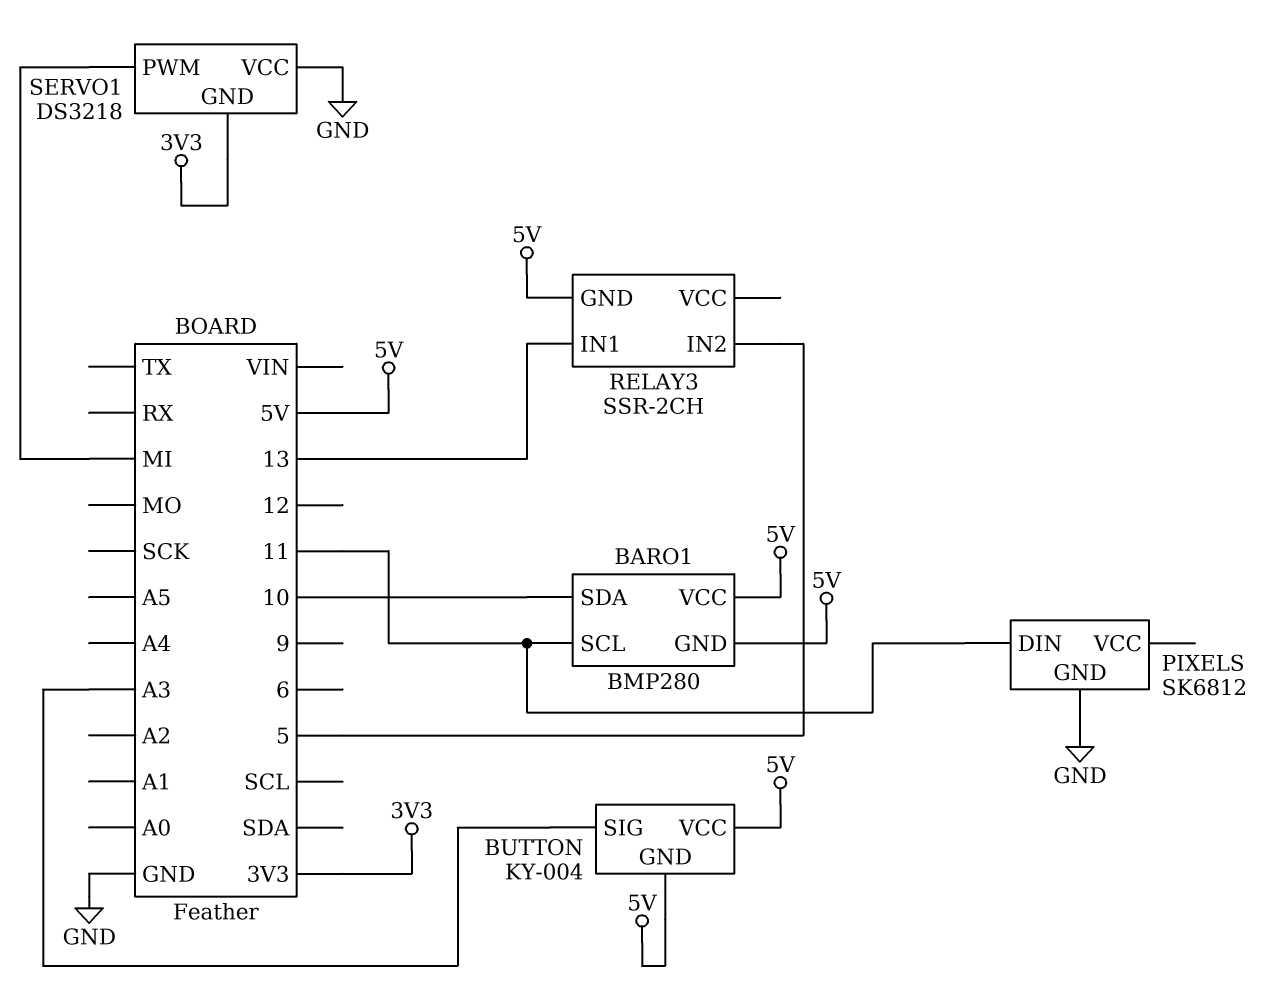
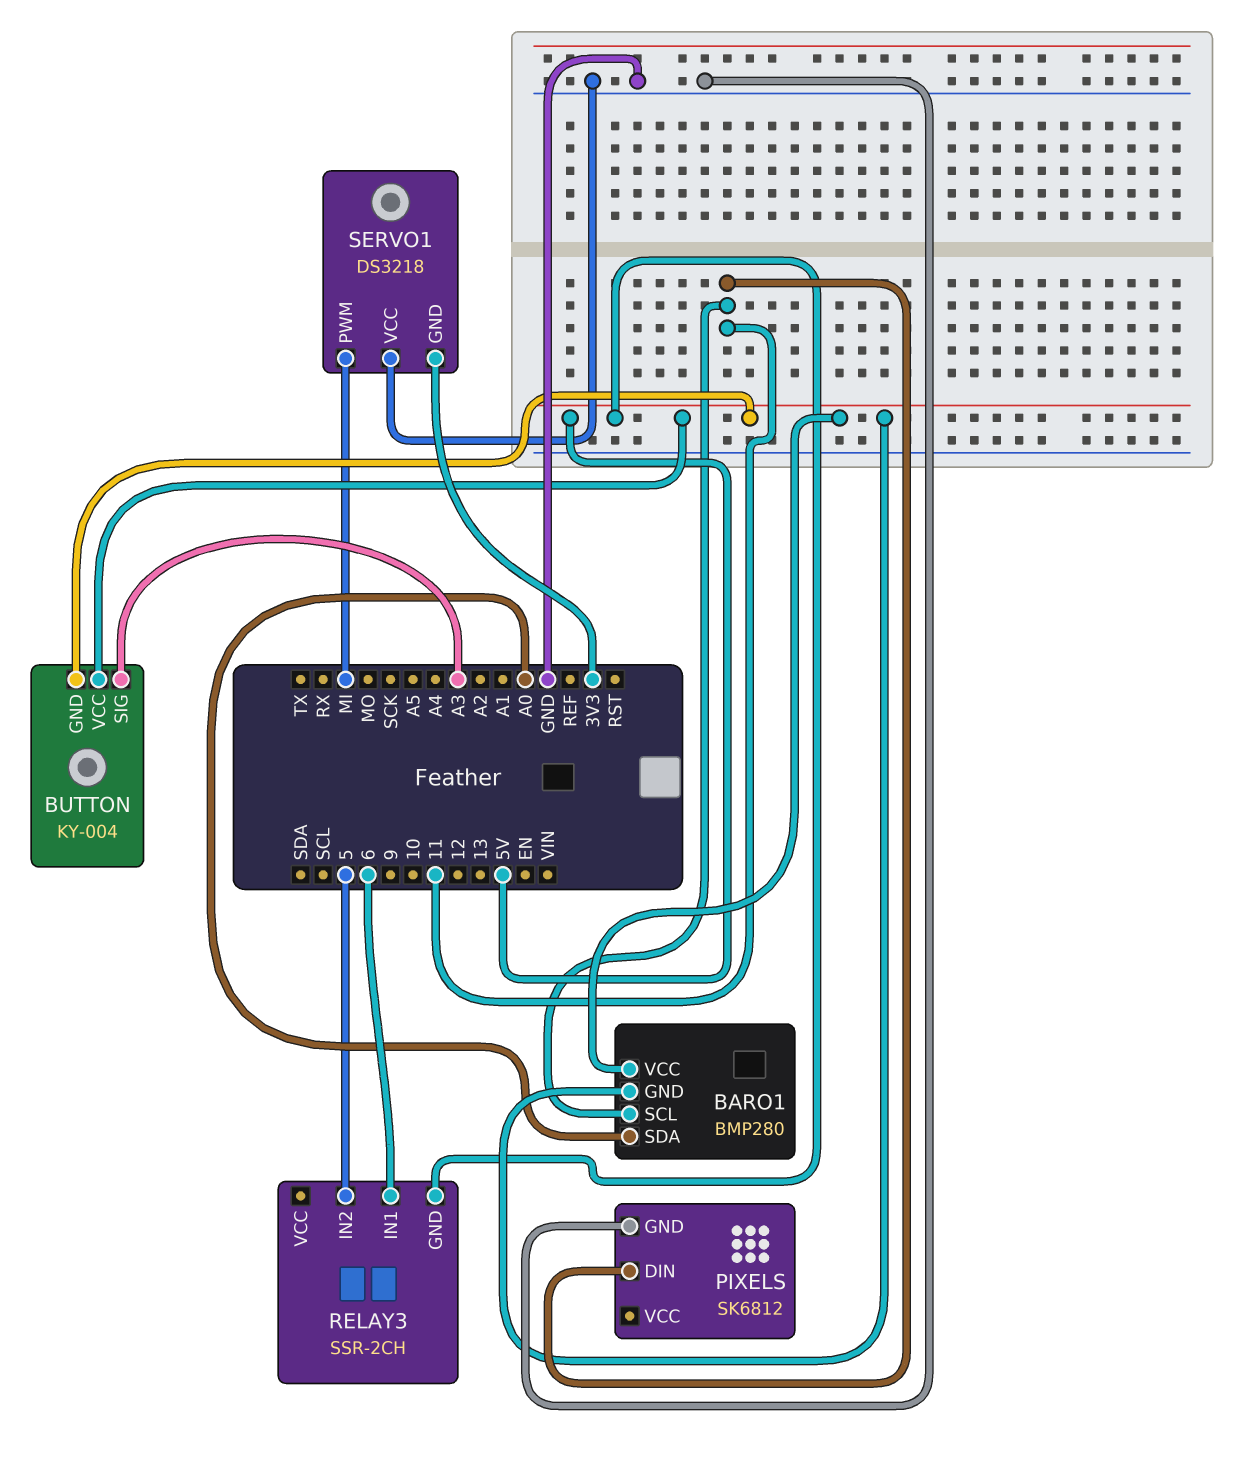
BARO1 pin SDA: 10 -> A0
RELAY3 pin IN1: 13 -> 6

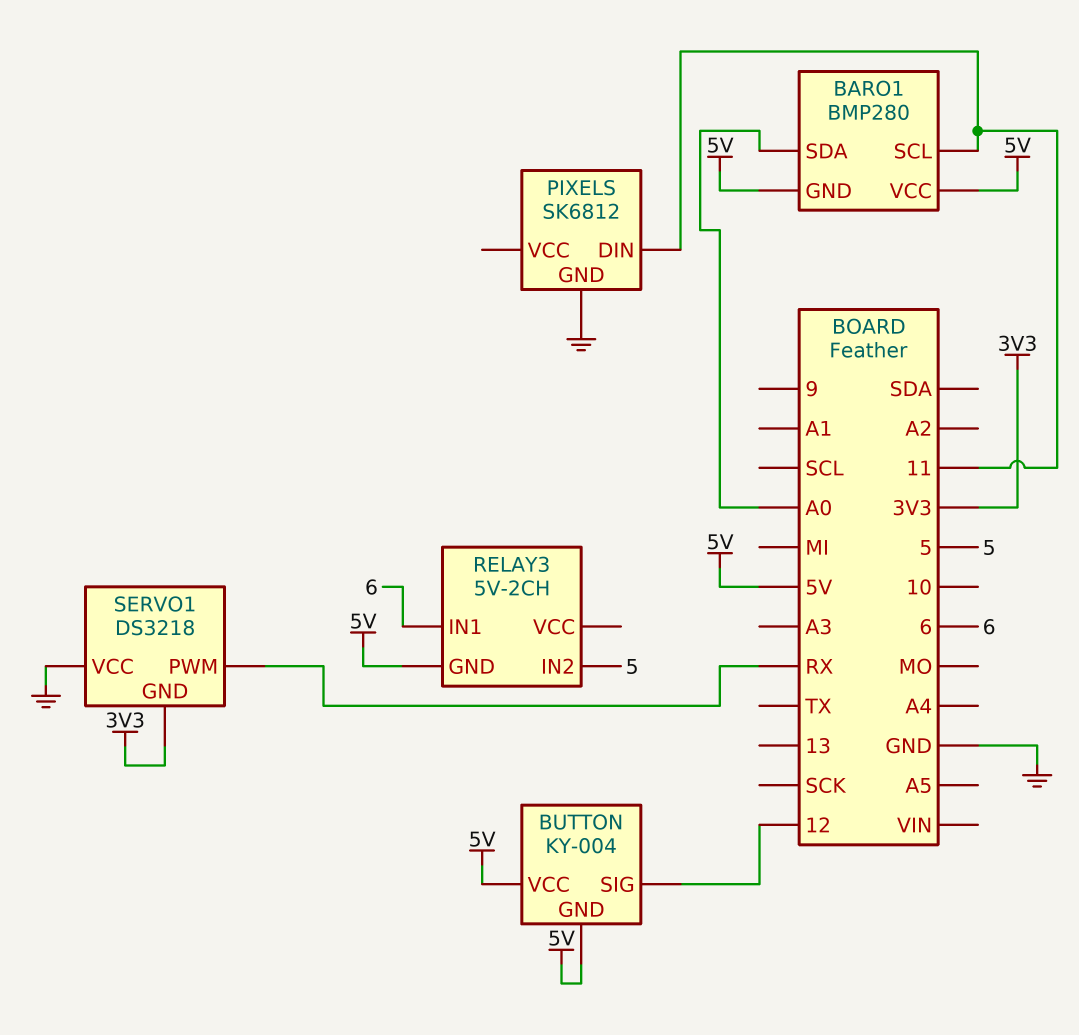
BUTTON pin SIG: A3 -> 12
RELAY3: SSR-2CH -> 5V-2CH
SERVO1 pin PWM: MI -> RX

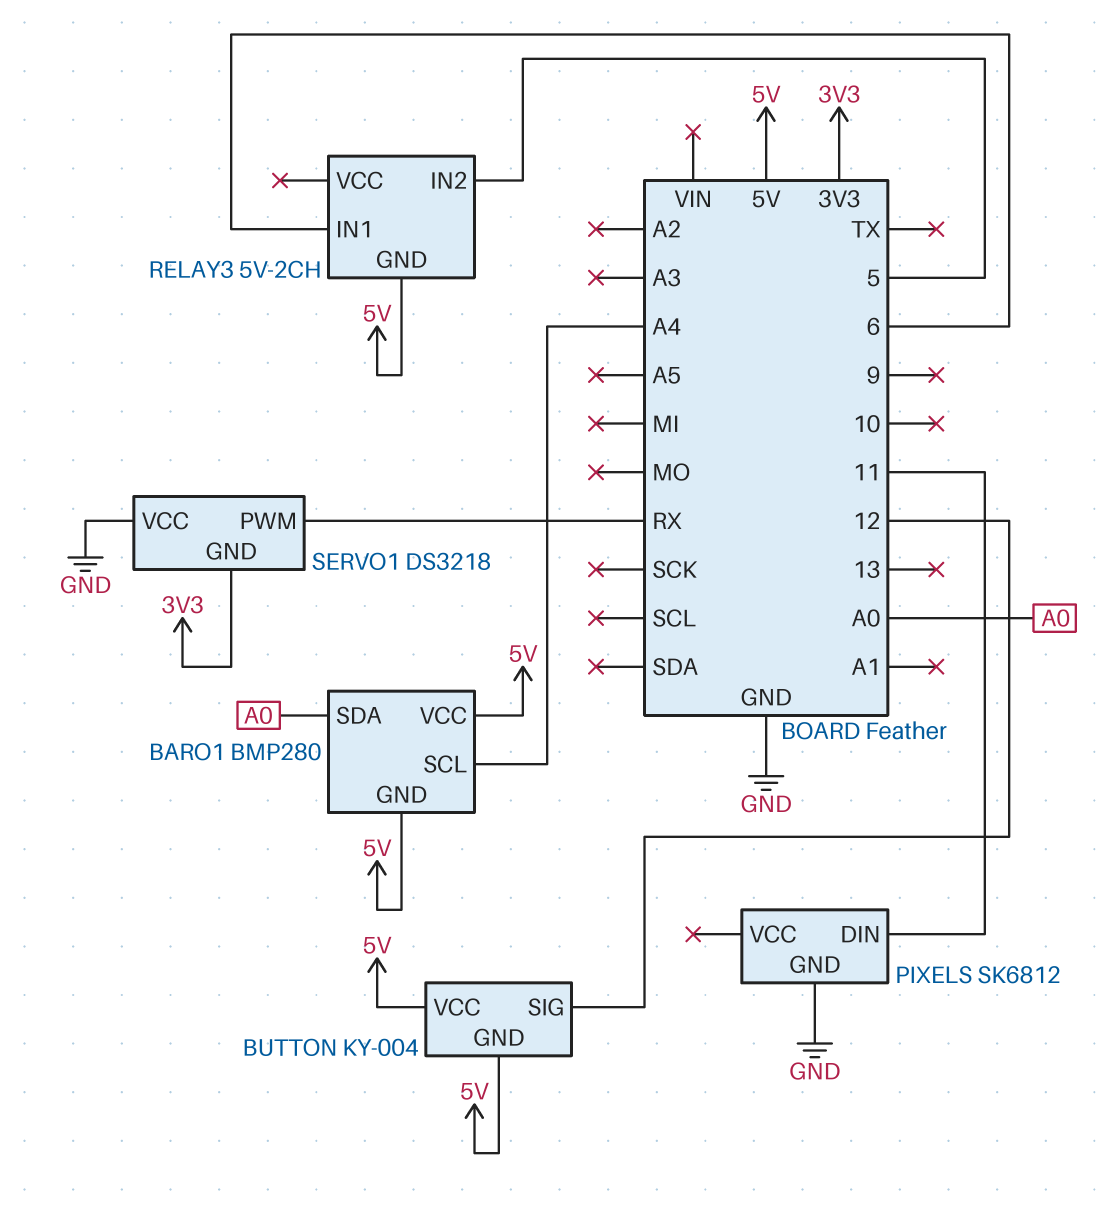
BARO1 pin SCL: 11 -> A4

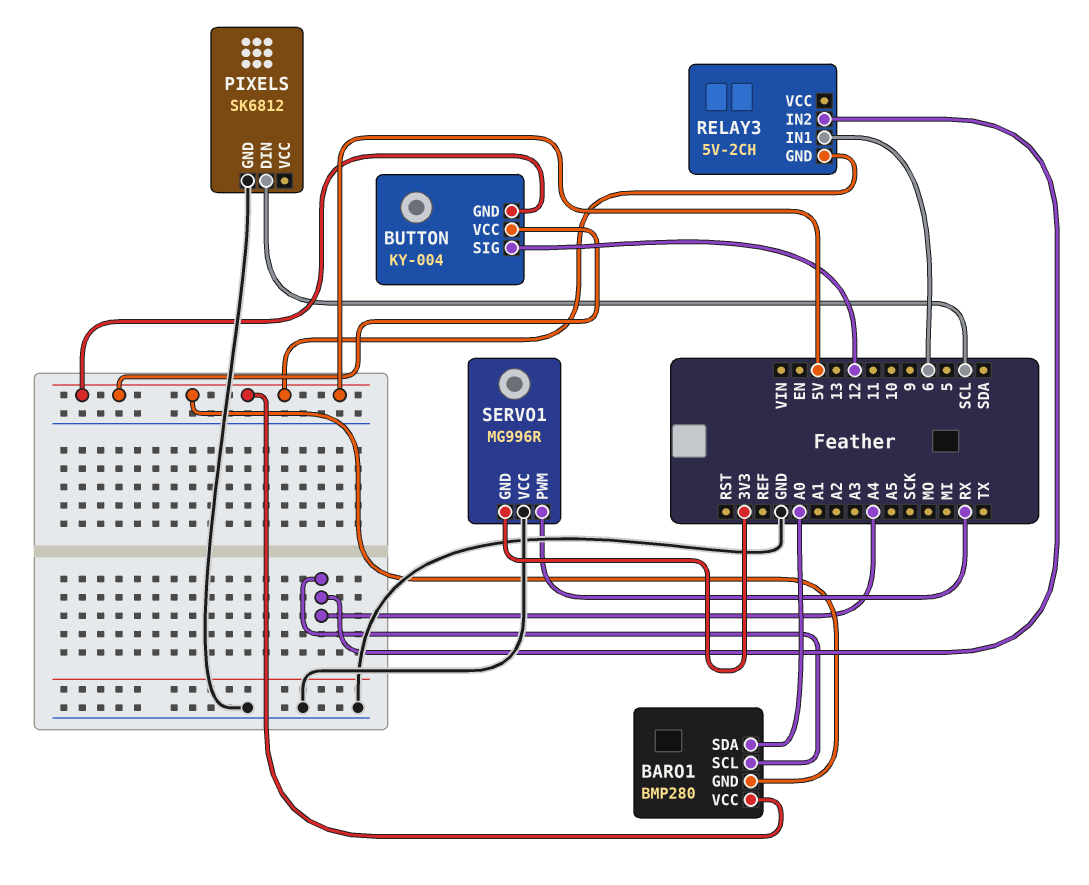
PIXELS pin DIN: 11 -> SCL
RELAY3 pin IN2: 5 -> A4
SERVO1: DS3218 -> MG996R

